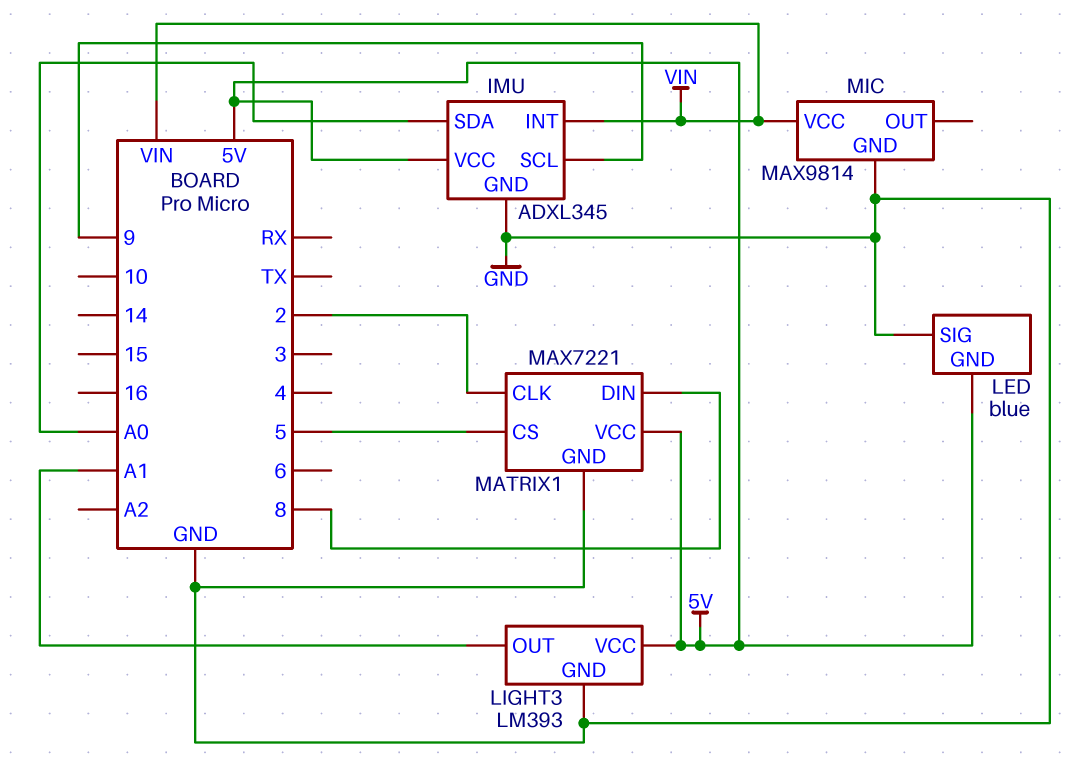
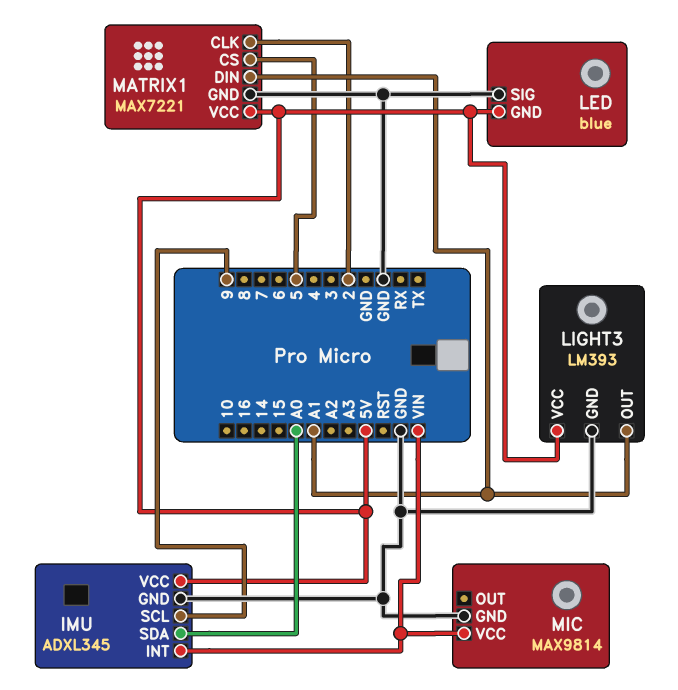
MATRIX1 pin DIN: 8 -> A1

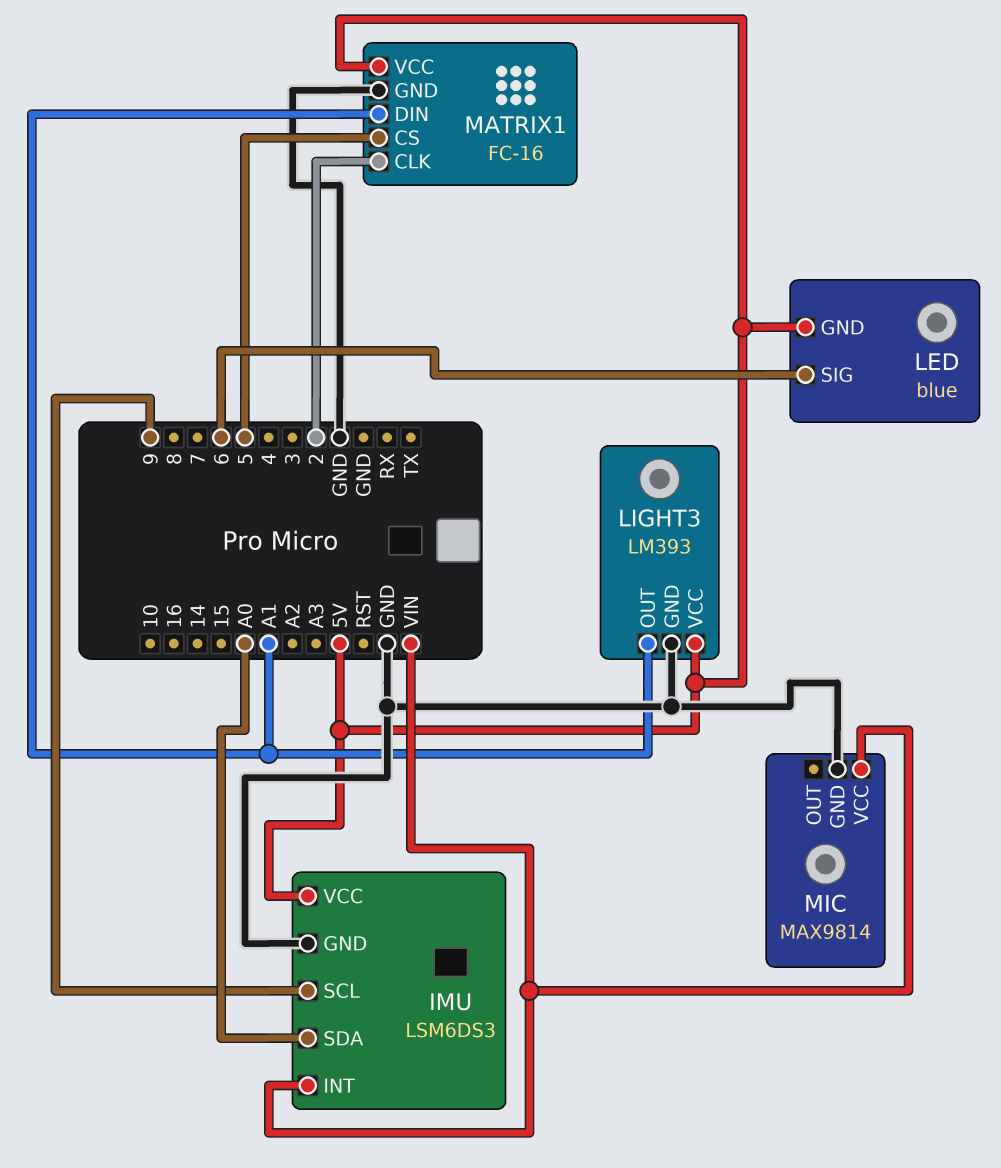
IMU: ADXL345 -> LSM6DS3
LED pin SIG: GND -> 6
MATRIX1: MAX7221 -> FC-16

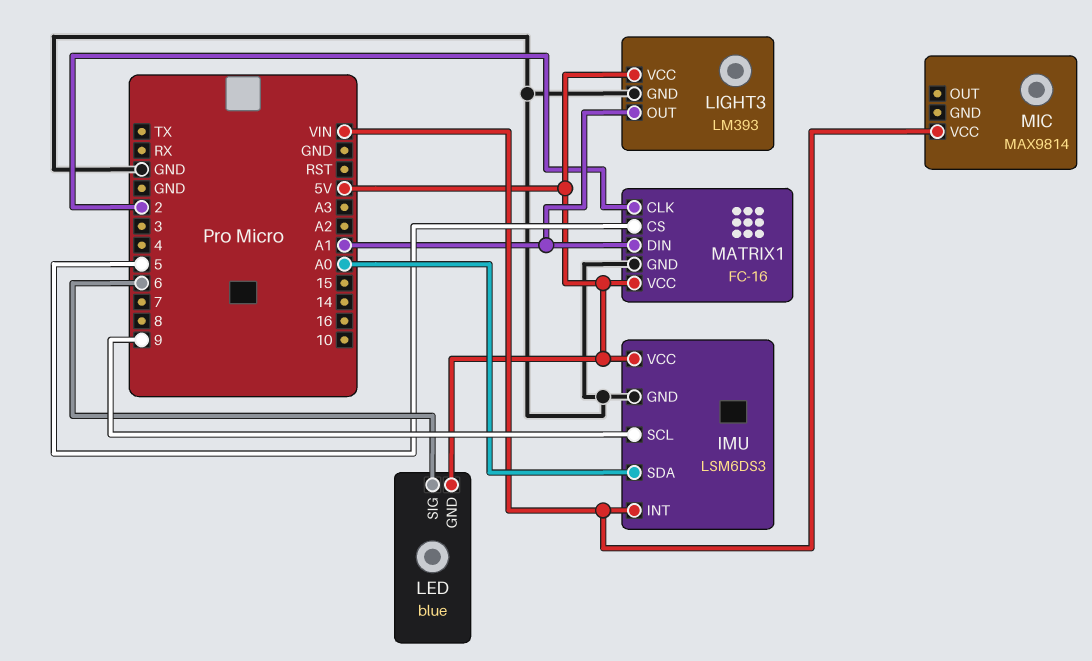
MIC pin GND: GND -> none

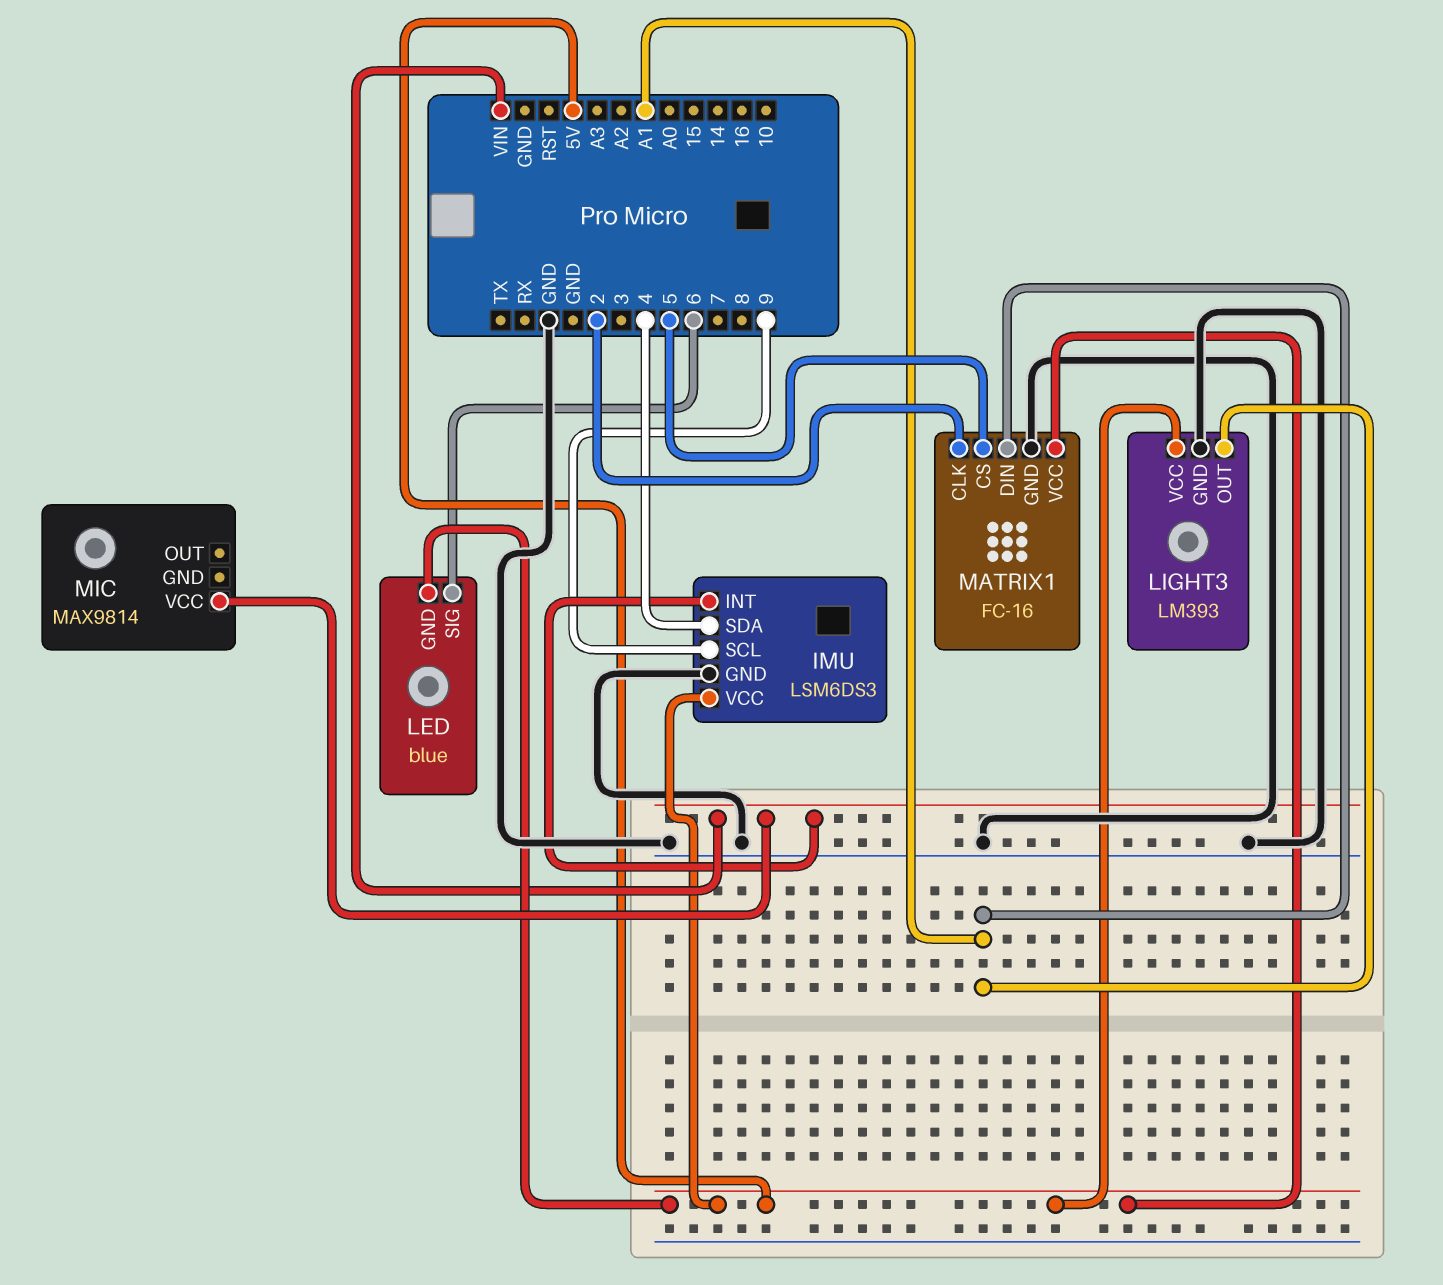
IMU pin SDA: A0 -> 4

